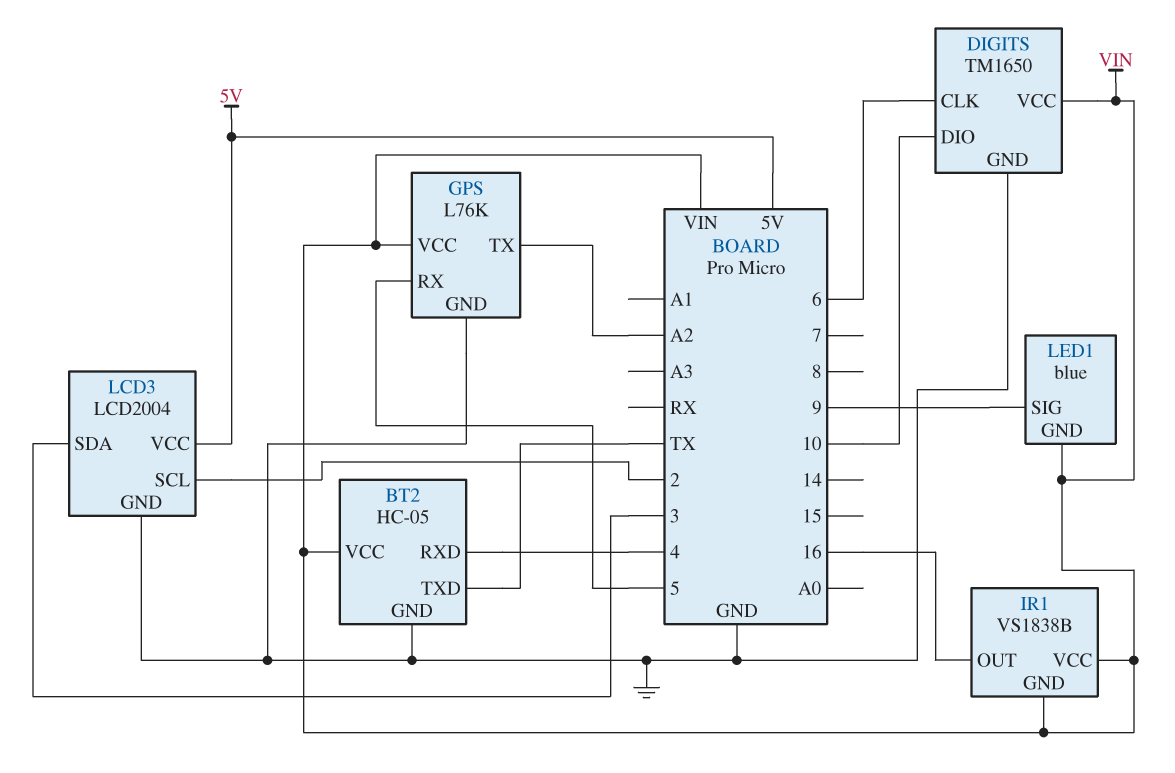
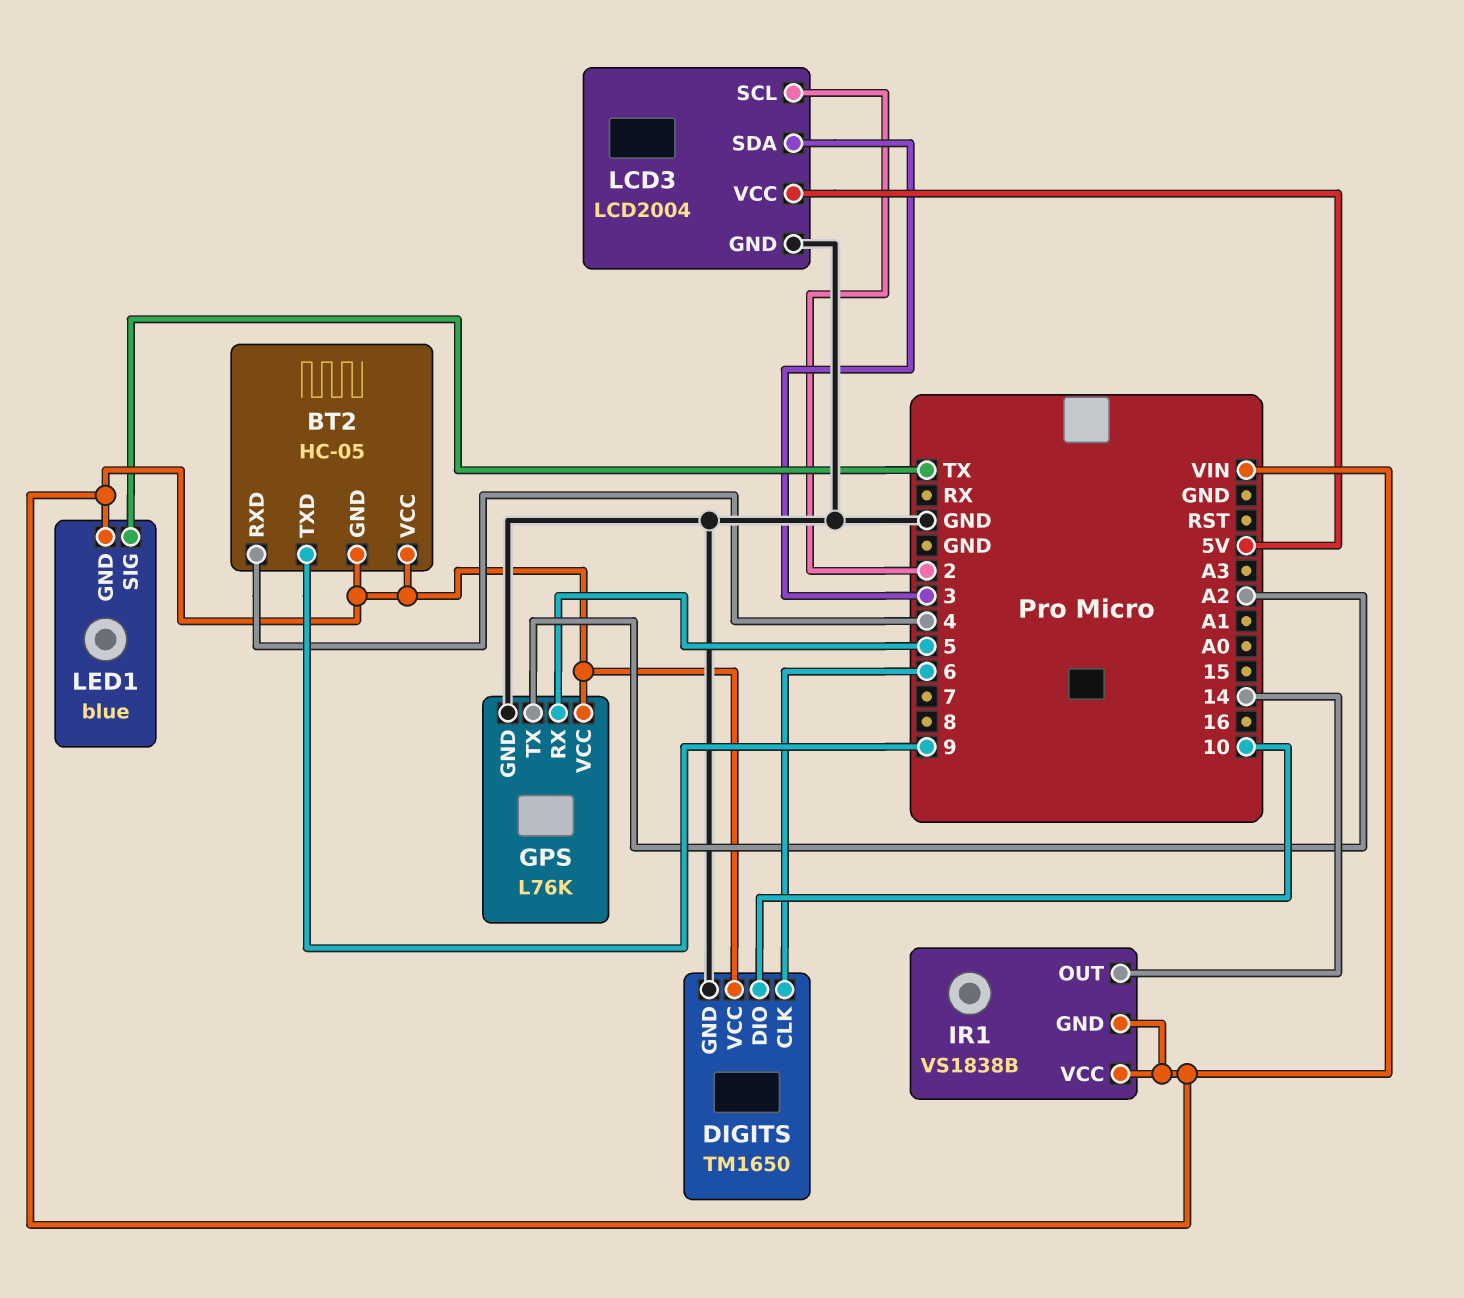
BT2 pin GND: GND -> VIN
BT2 pin TXD: TX -> 9
IR1 pin OUT: 16 -> 14
LED1 pin SIG: 9 -> TX

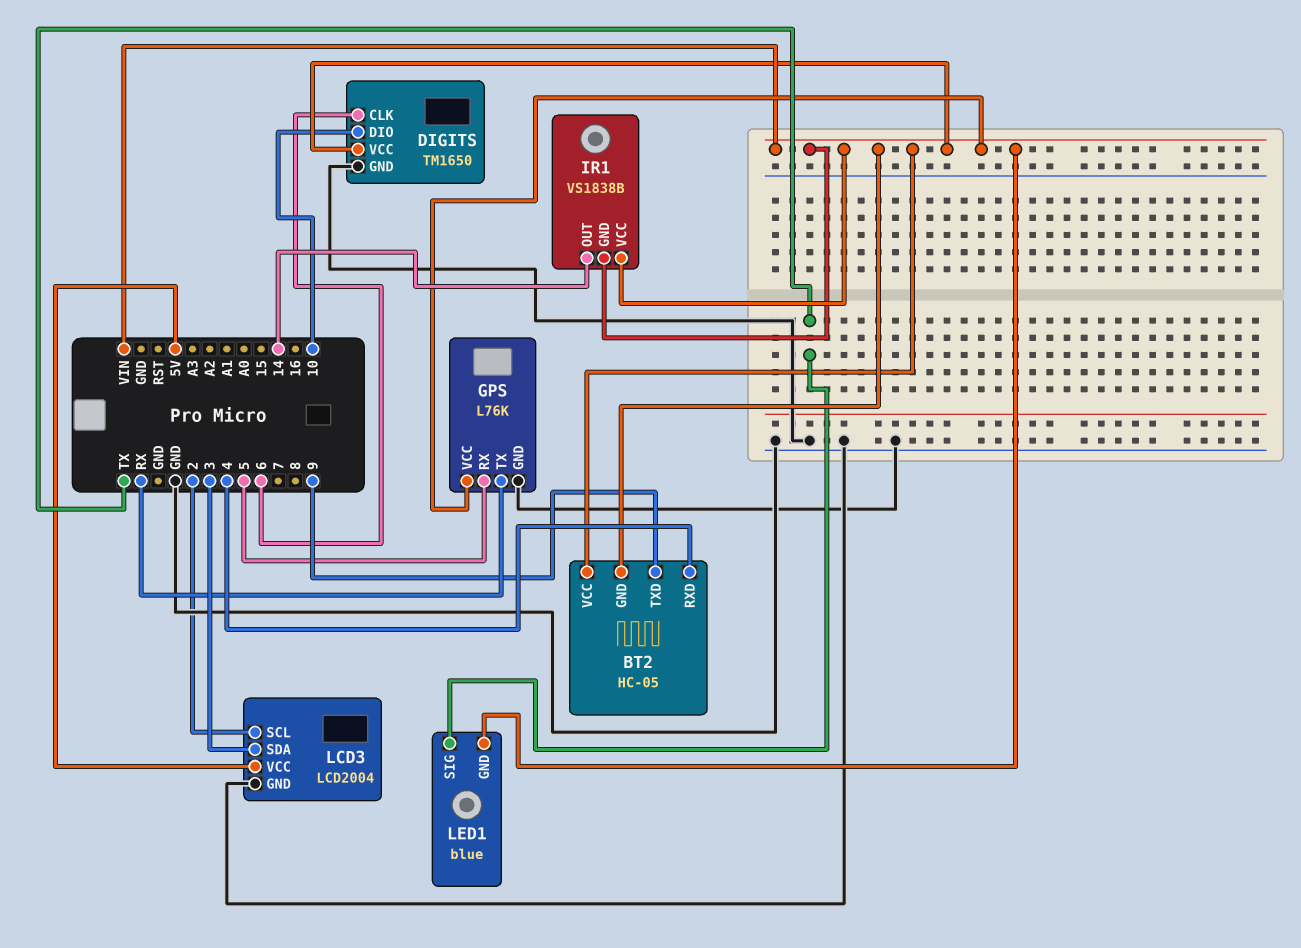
GPS pin TX: A2 -> RX

